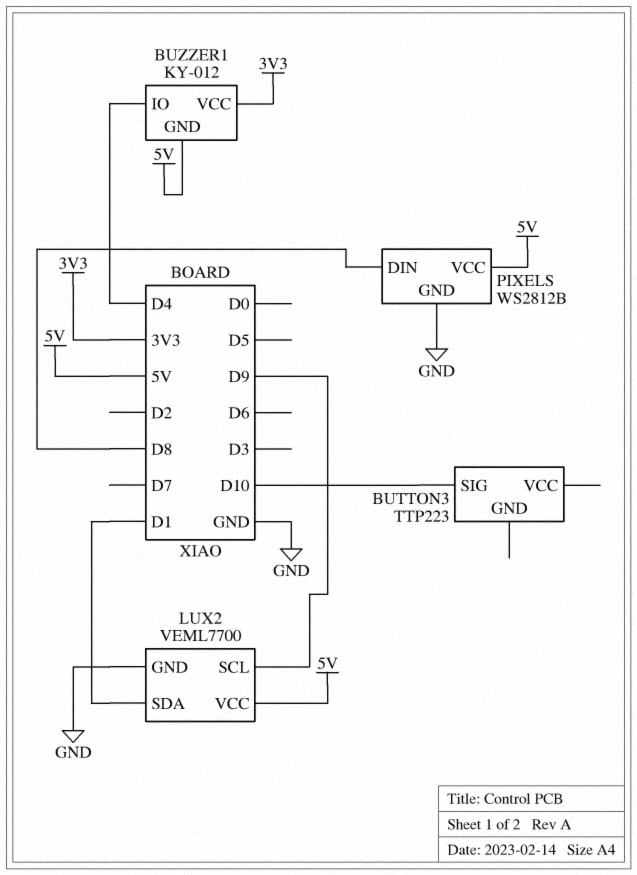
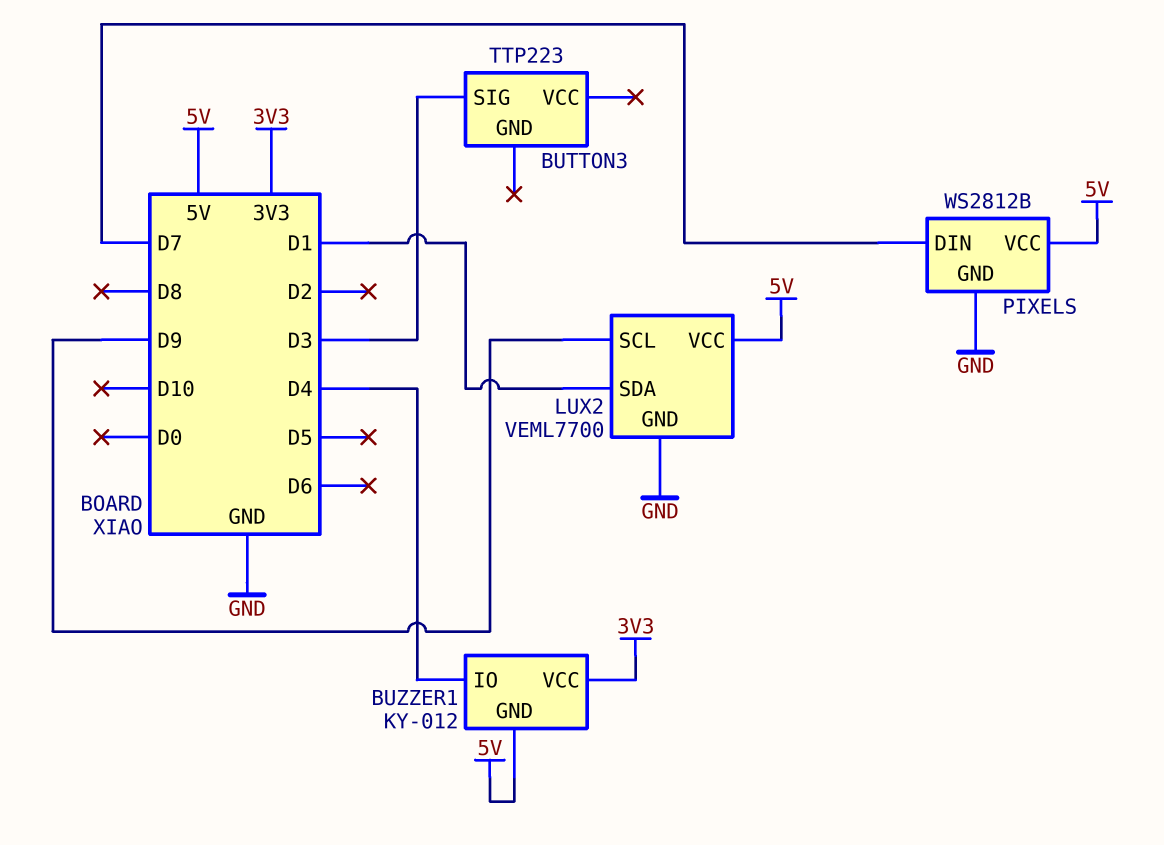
BUTTON3 pin SIG: D10 -> D3
PIXELS pin DIN: D8 -> D7

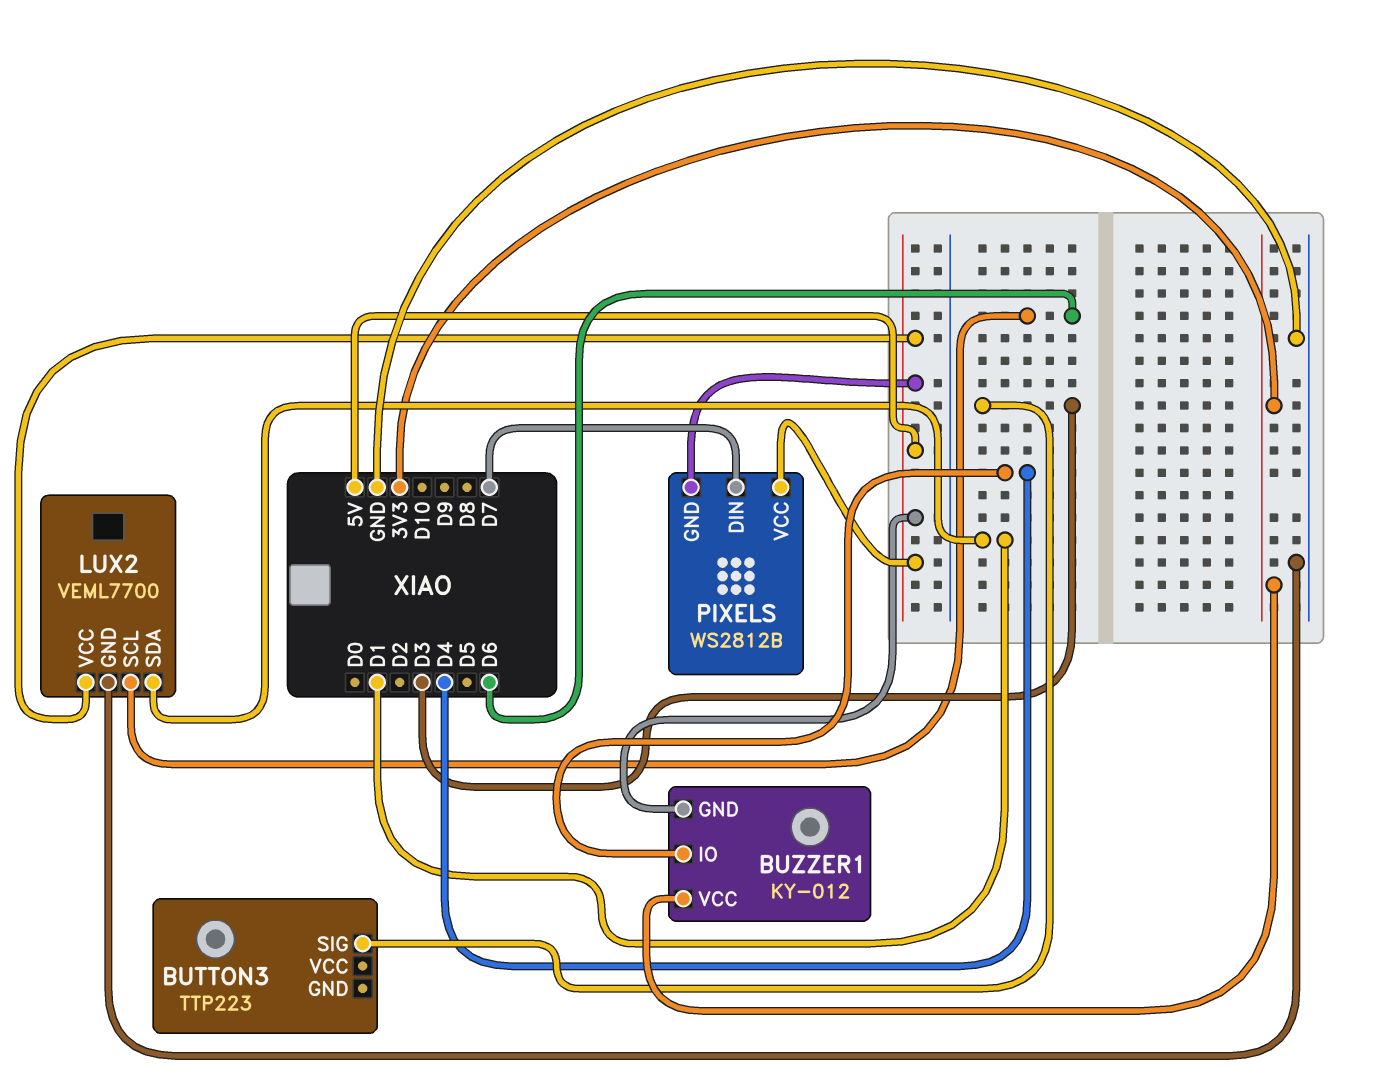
LUX2 pin SCL: D9 -> D6
PIXELS pin GND: GND -> 5V

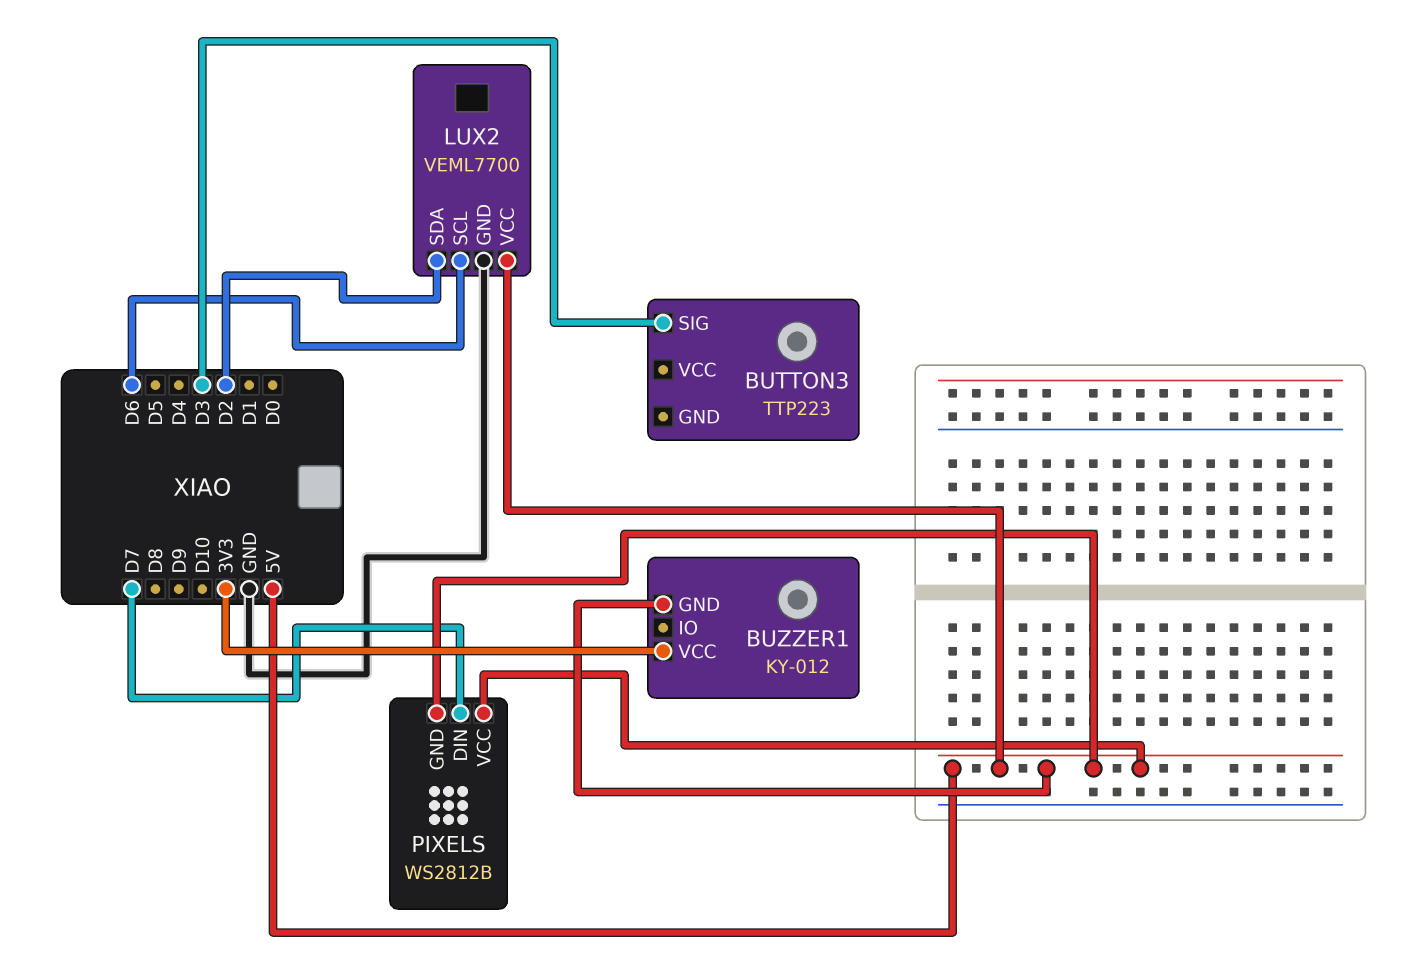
BUZZER1 pin IO: D4 -> none
LUX2 pin SDA: D1 -> D2

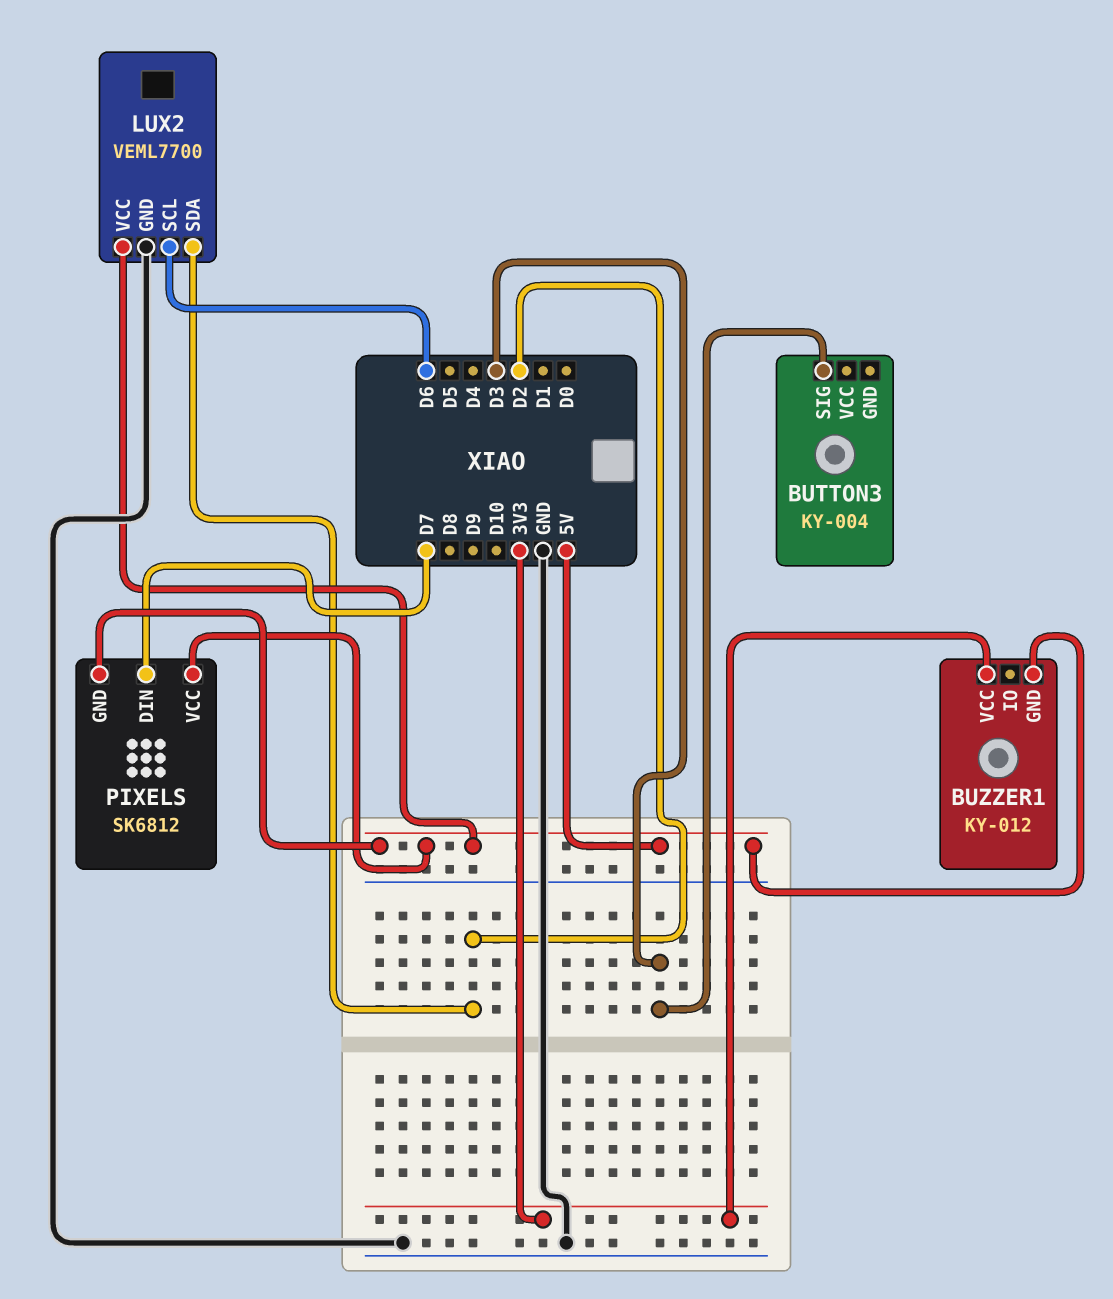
BUTTON3: TTP223 -> KY-004
PIXELS: WS2812B -> SK6812

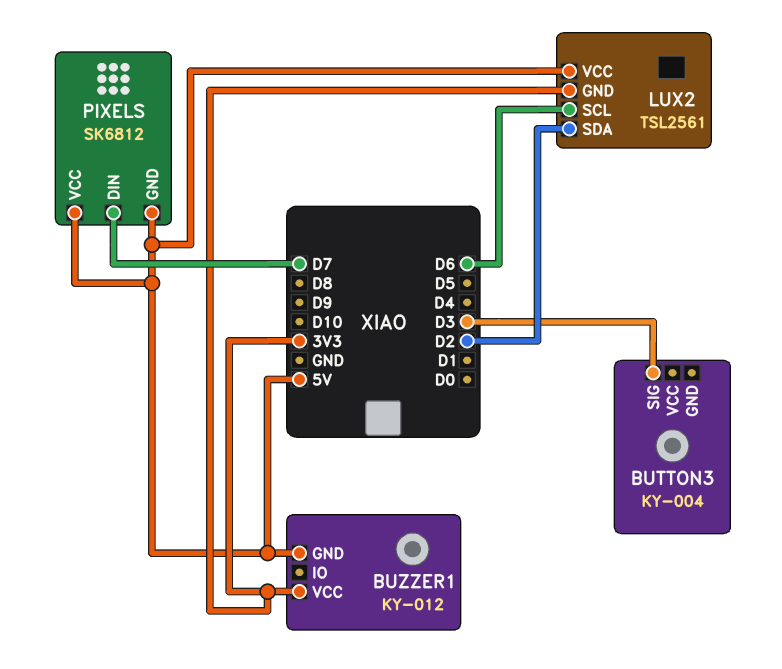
LUX2: VEML7700 -> TSL2561
LUX2 pin GND: GND -> 3V3

